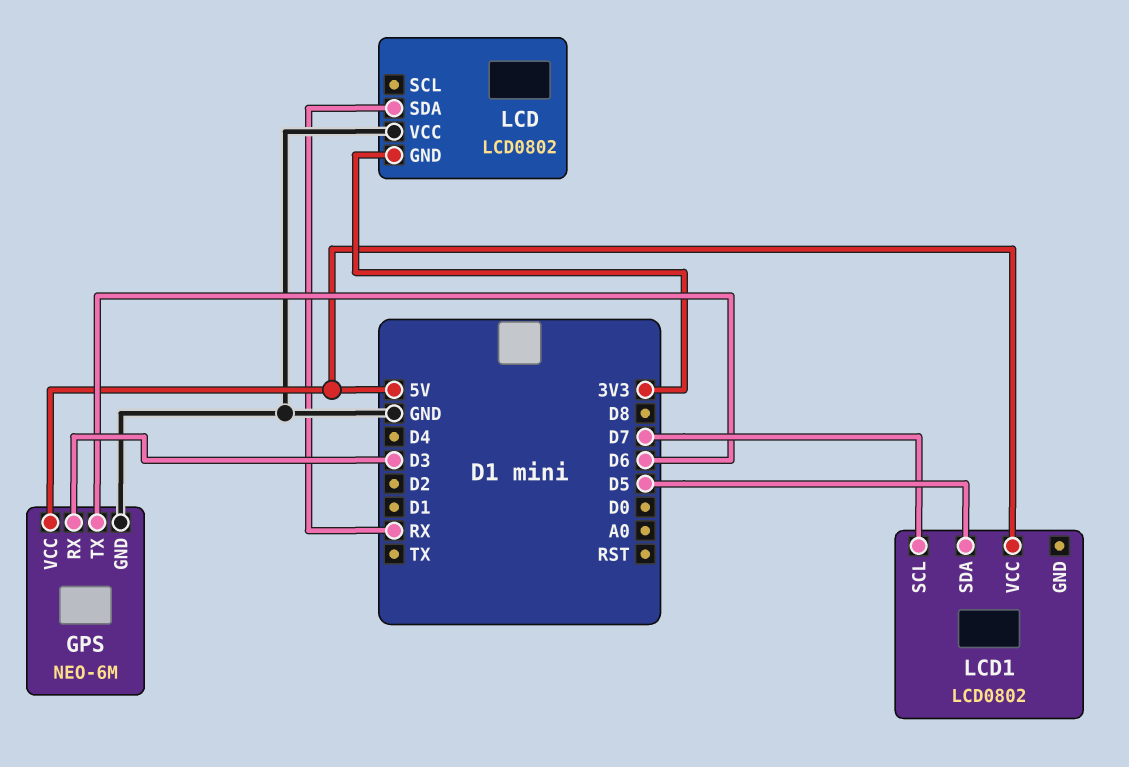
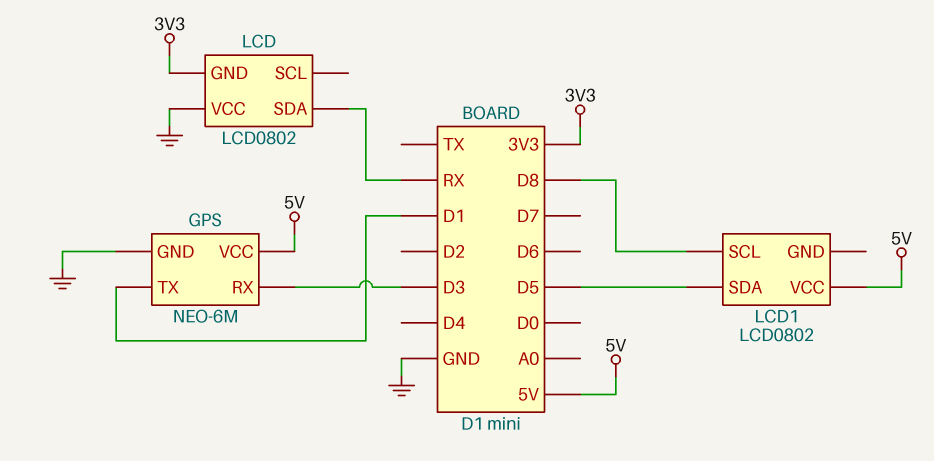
GPS pin TX: D6 -> D1
LCD1 pin SCL: D7 -> D8

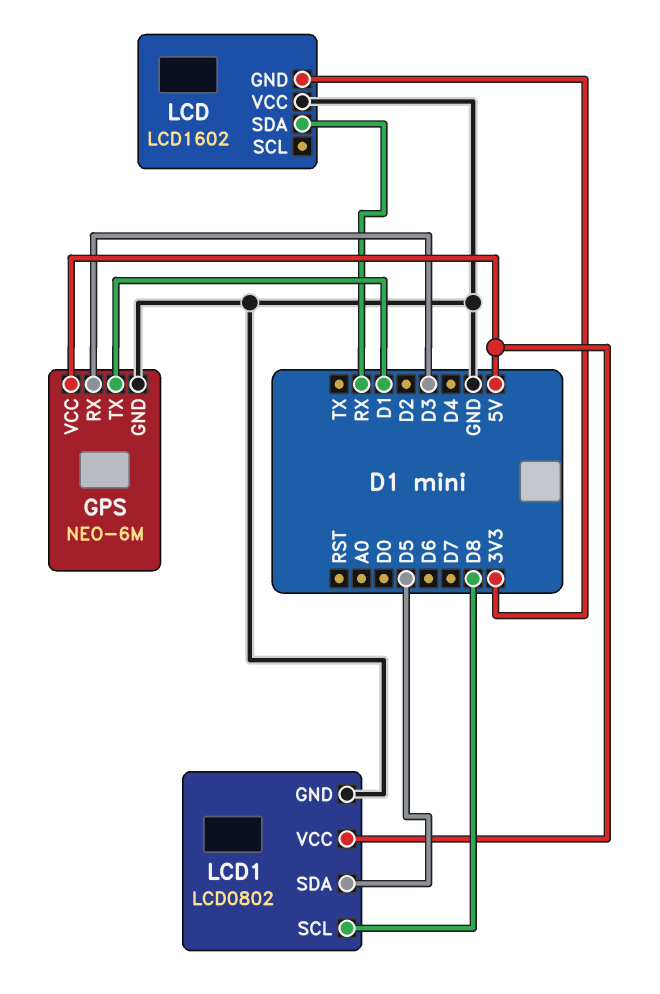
LCD: LCD0802 -> LCD1602
LCD1 pin GND: none -> GND

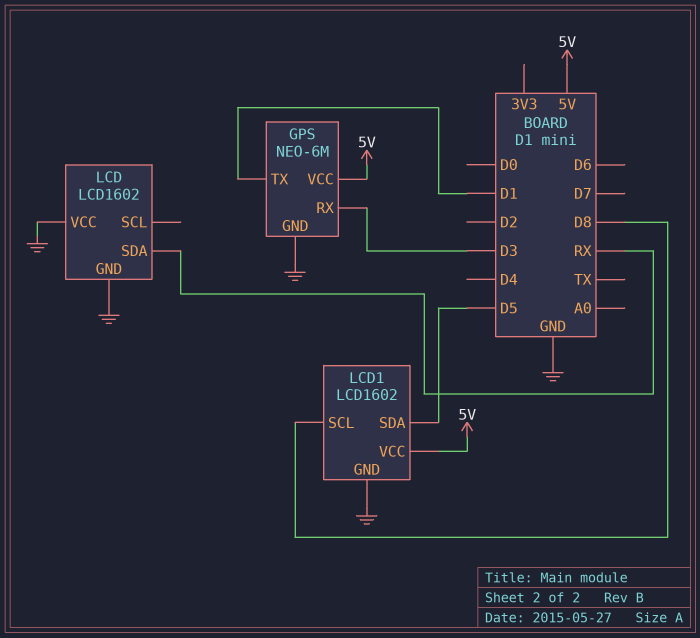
LCD pin GND: 3V3 -> GND
LCD1: LCD0802 -> LCD1602

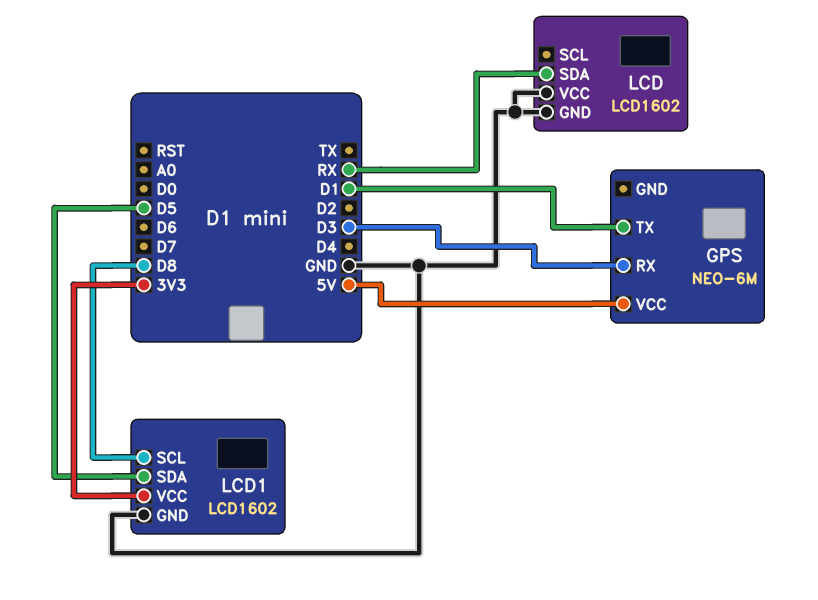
GPS pin GND: GND -> none
LCD1 pin VCC: 5V -> 3V3

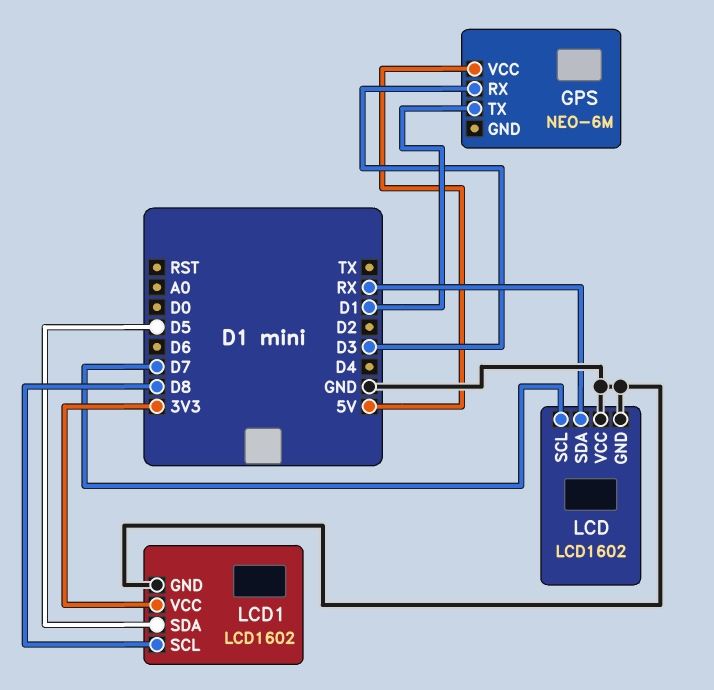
LCD pin SCL: none -> D7

